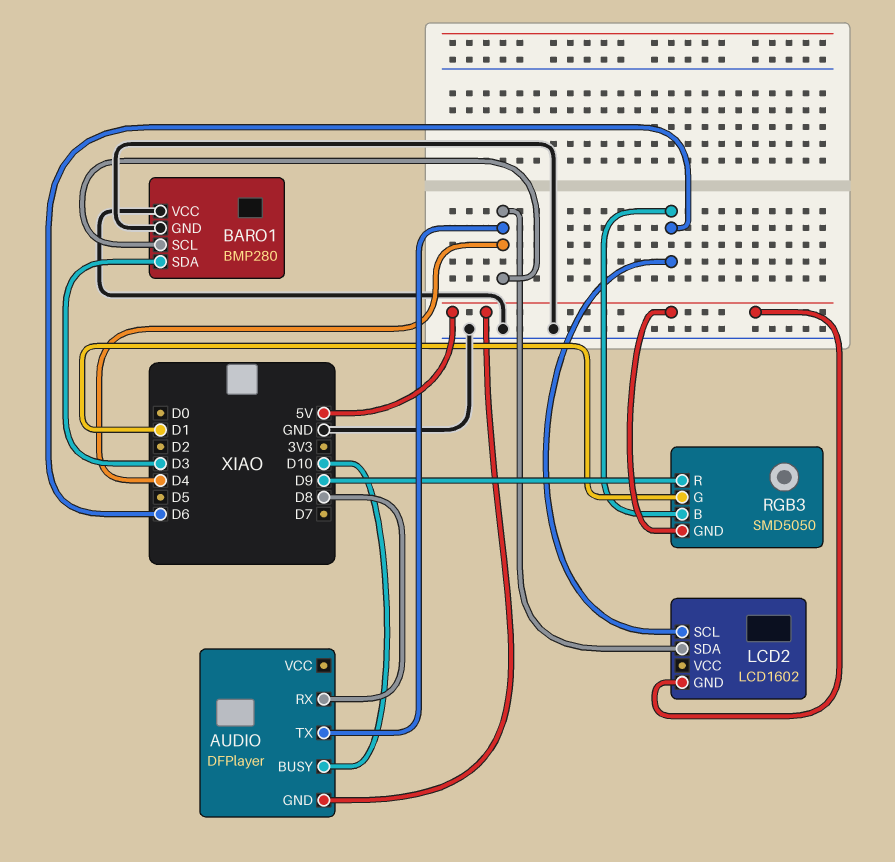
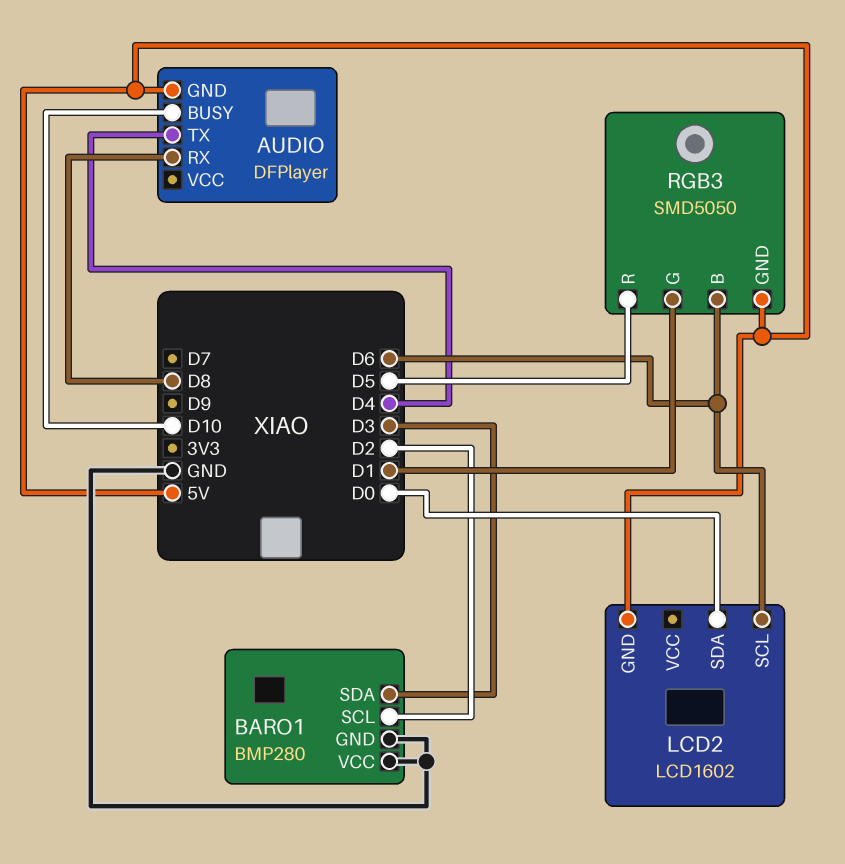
BARO1 pin SCL: D4 -> D2
LCD2 pin SDA: D4 -> D0
RGB3 pin R: D9 -> D5

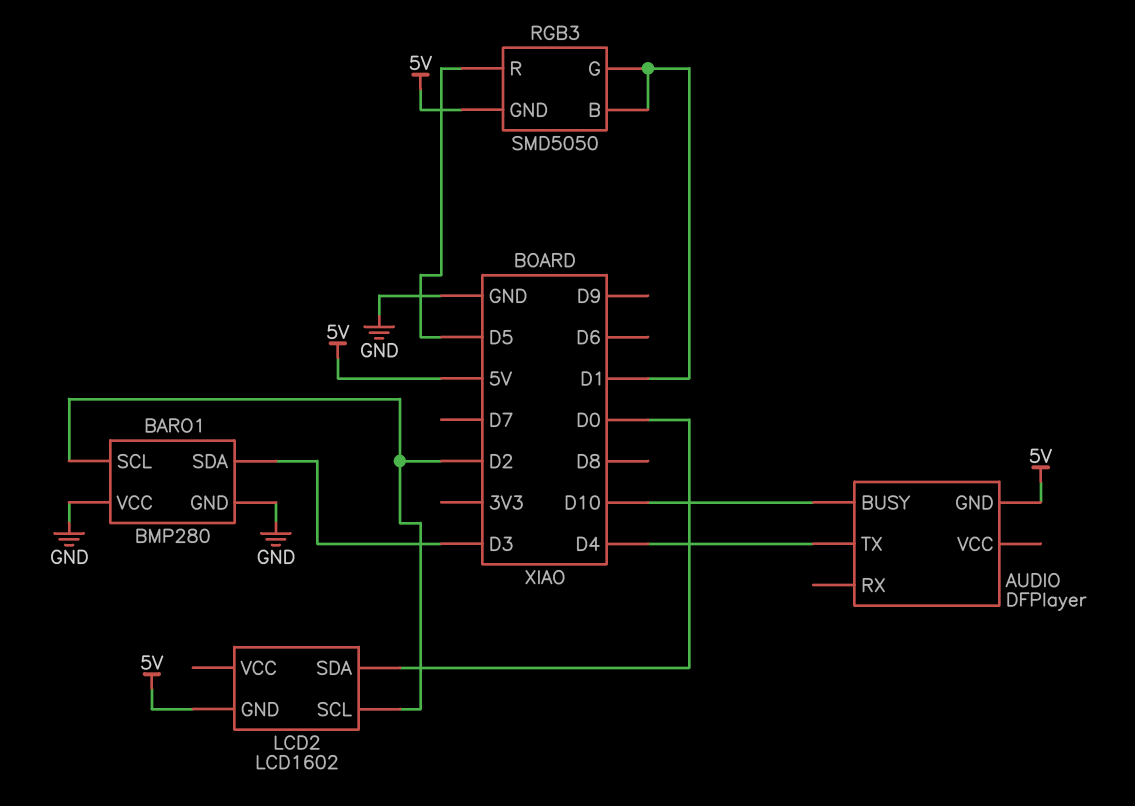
AUDIO pin RX: D8 -> none
LCD2 pin SCL: D6 -> D2
RGB3 pin B: D6 -> D1

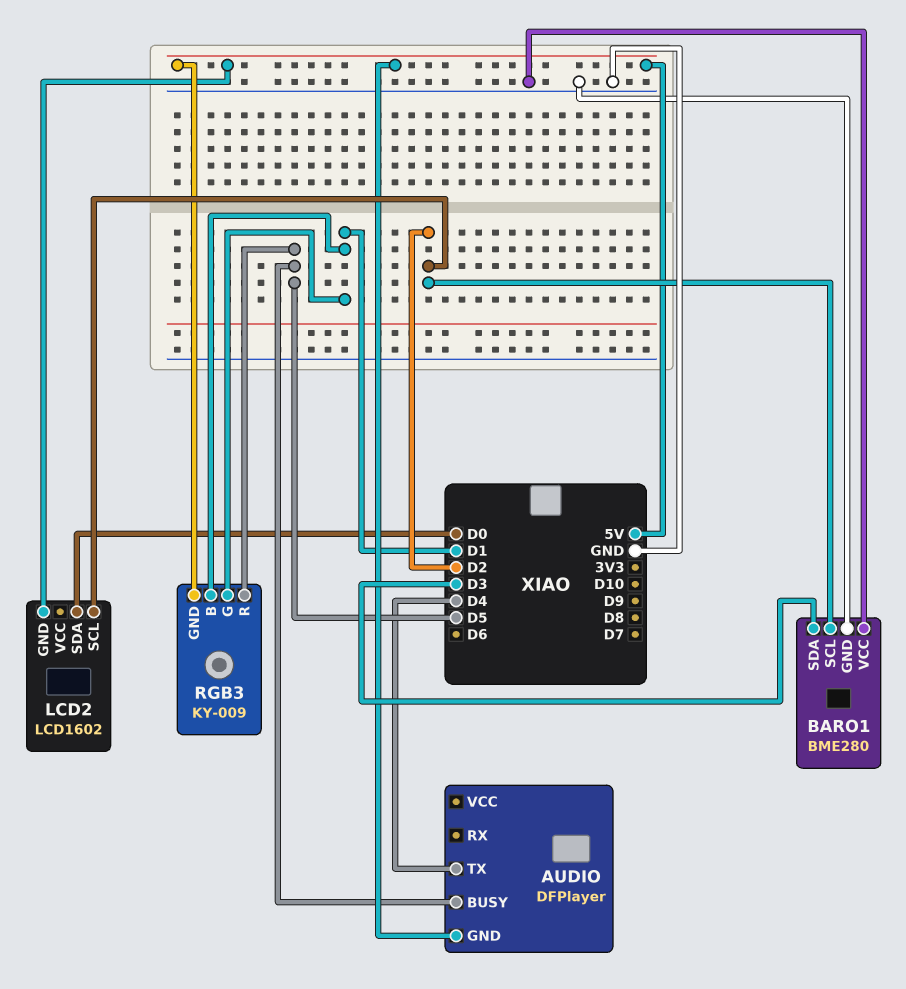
AUDIO pin BUSY: D10 -> D5
BARO1: BMP280 -> BME280
RGB3: SMD5050 -> KY-009

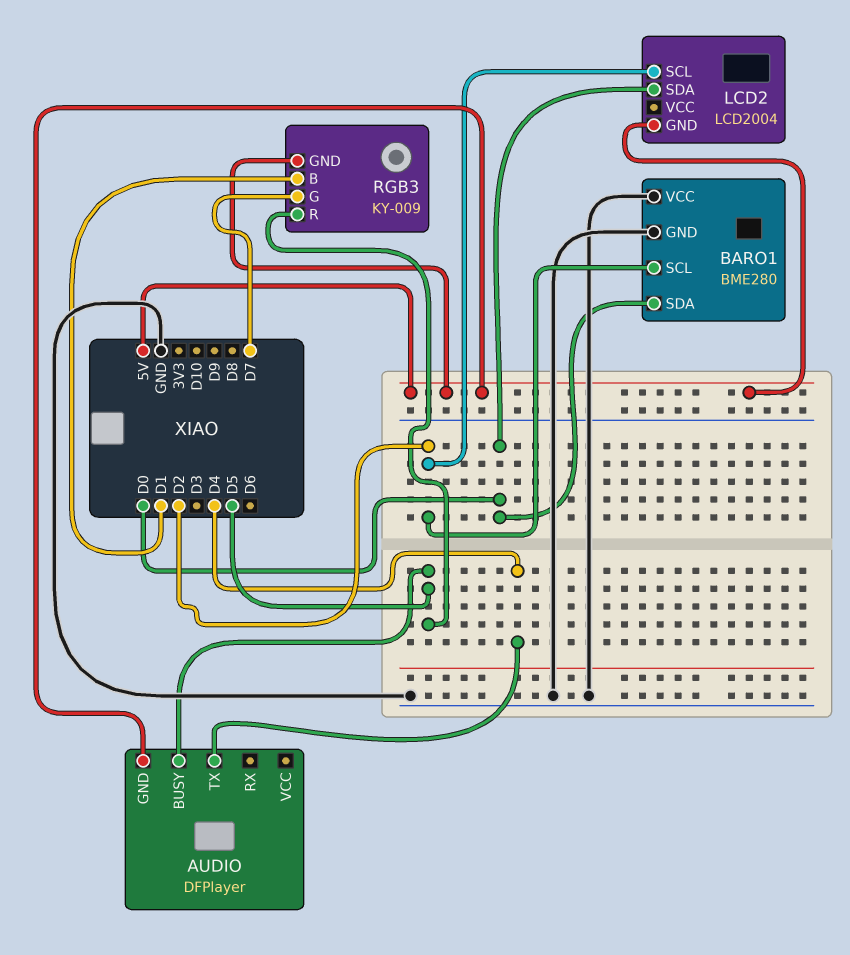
BARO1 pin SDA: D3 -> D0
LCD2: LCD1602 -> LCD2004
RGB3 pin G: D1 -> D7

